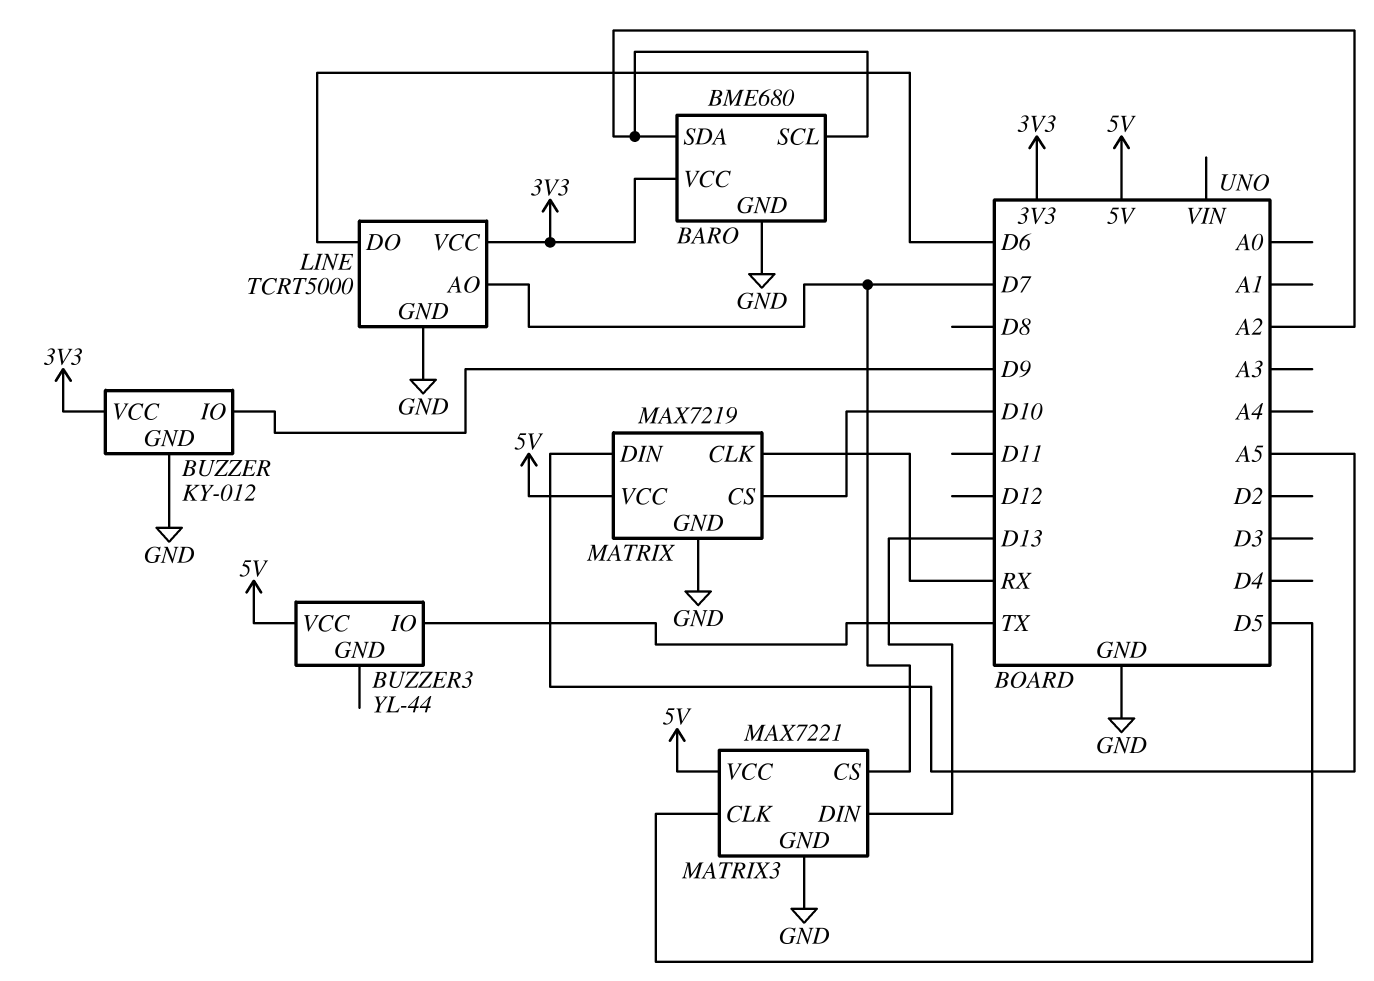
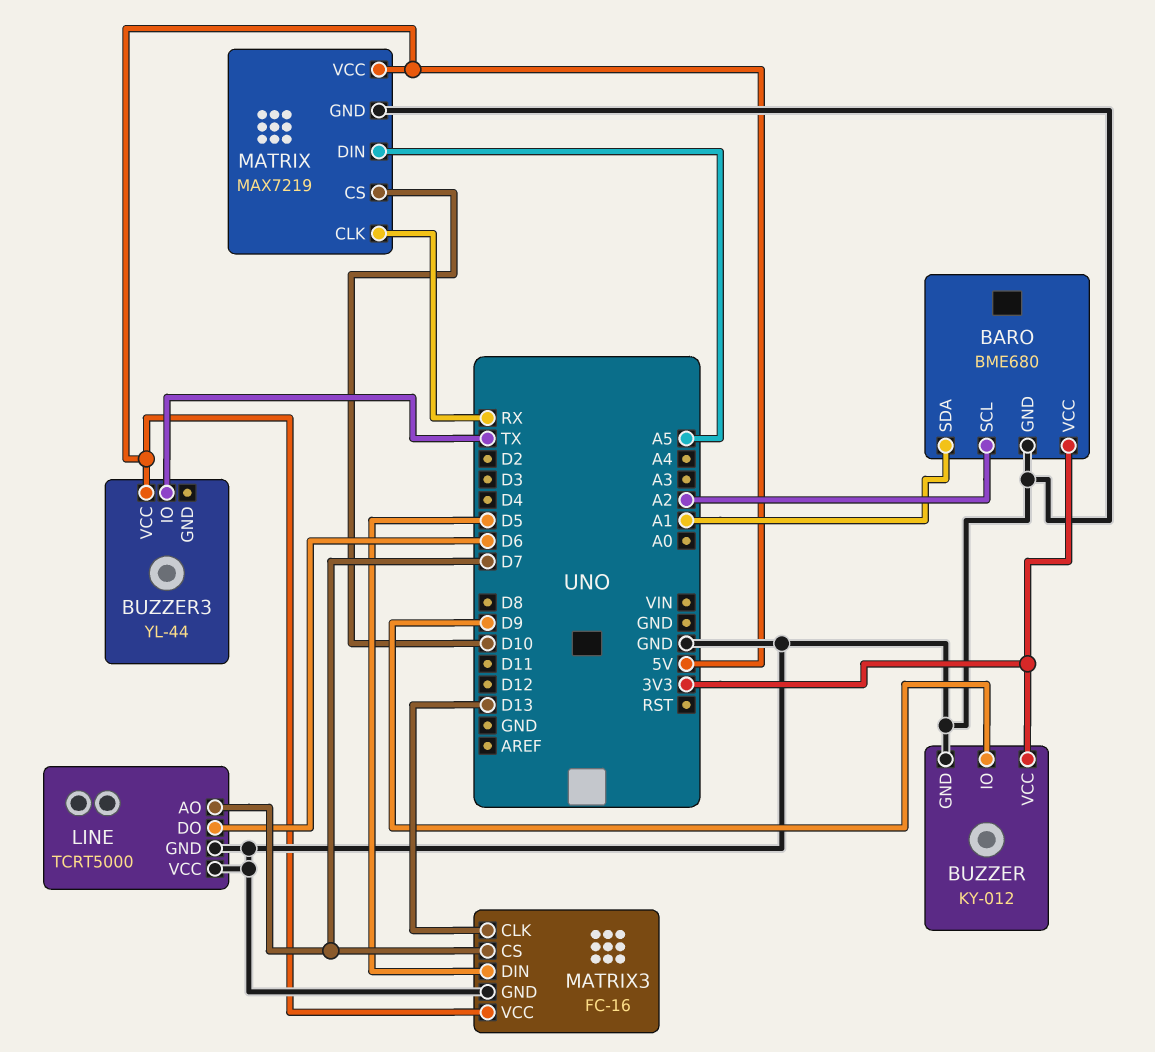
BARO pin SDA: A2 -> A1
LINE pin VCC: 3V3 -> GND
MATRIX3: MAX7221 -> FC-16
MATRIX3 pin CLK: D5 -> D13
MATRIX3 pin DIN: D13 -> D5

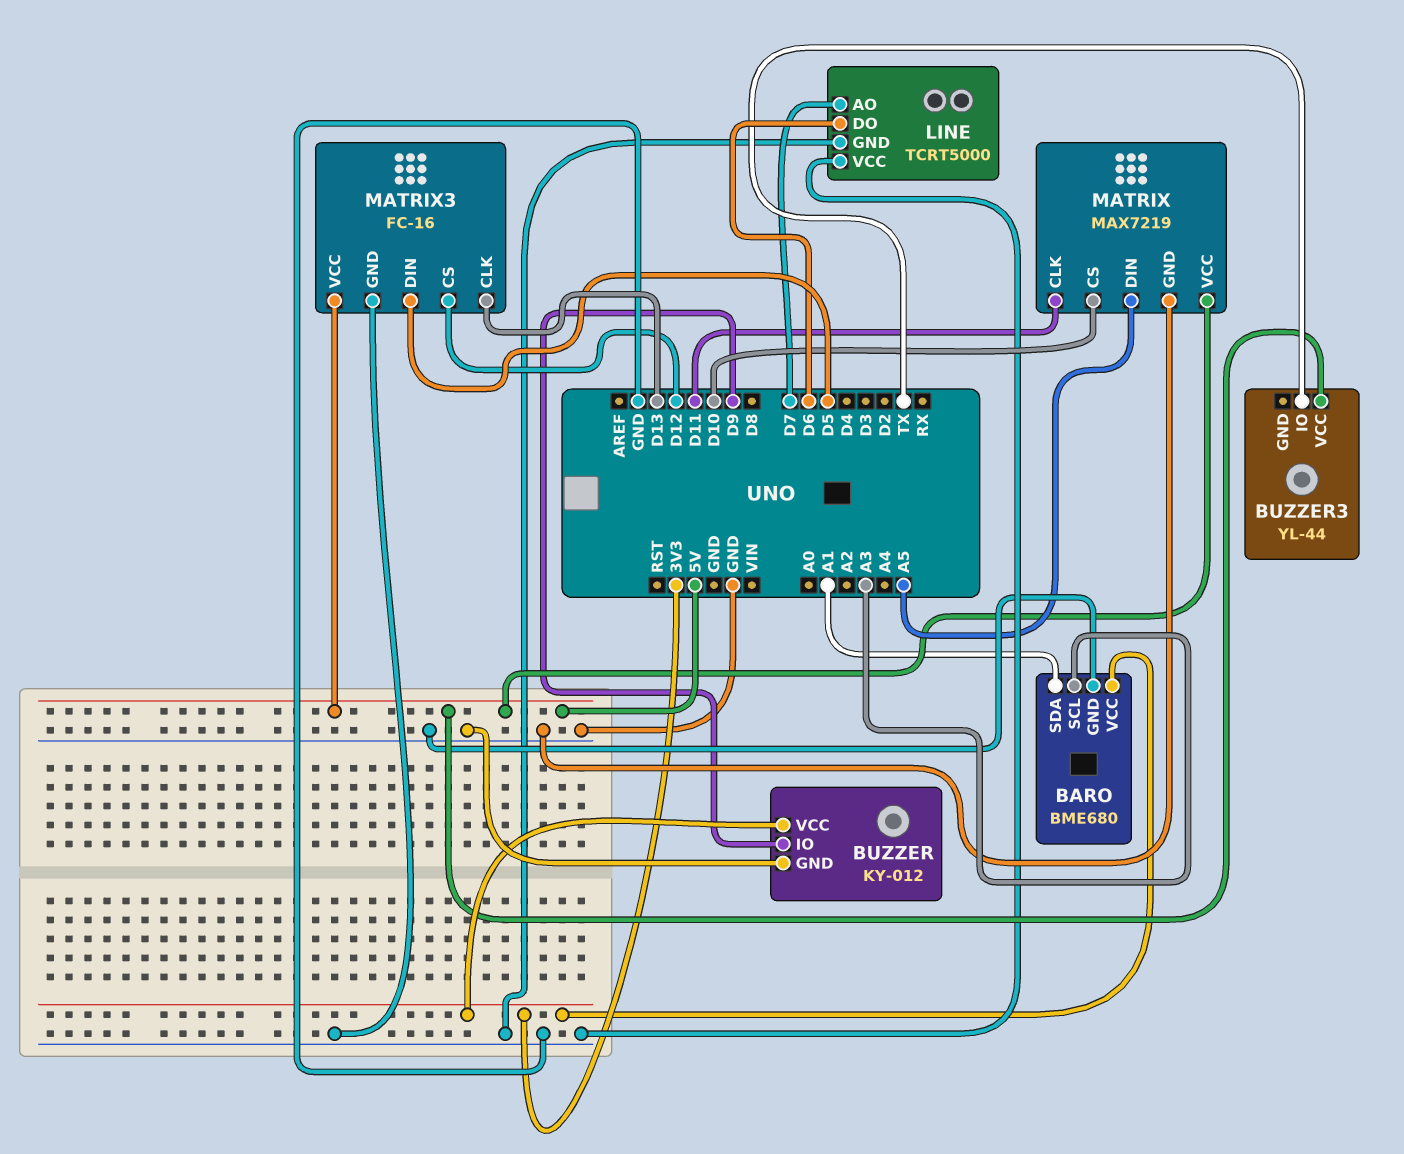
BARO pin SCL: A2 -> A3
MATRIX pin CLK: RX -> D11
MATRIX3 pin CS: D7 -> D12

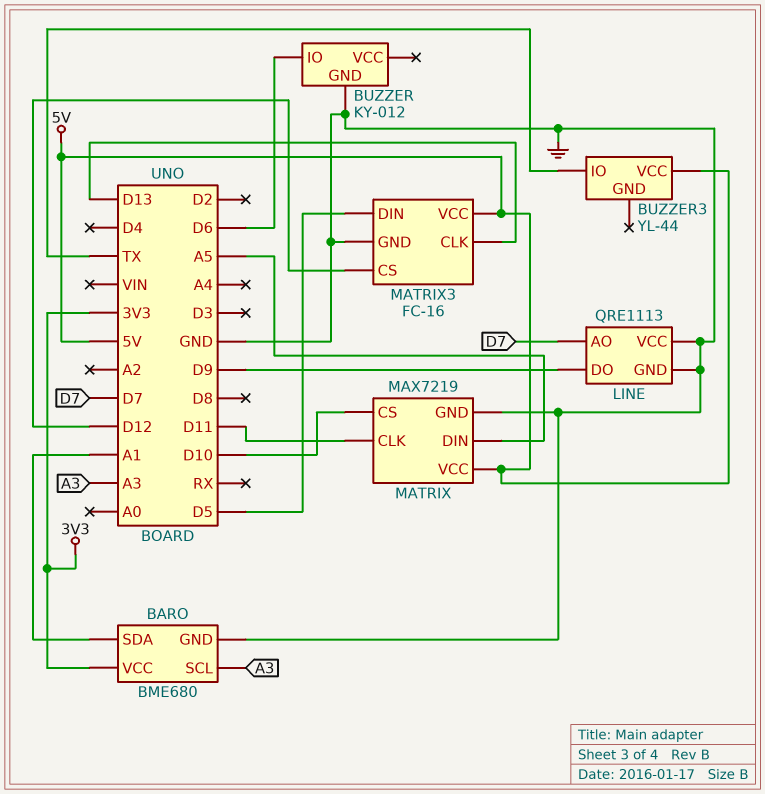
BUZZER pin IO: D9 -> D6
BUZZER pin VCC: 3V3 -> none
LINE: TCRT5000 -> QRE1113
LINE pin DO: D6 -> D9

